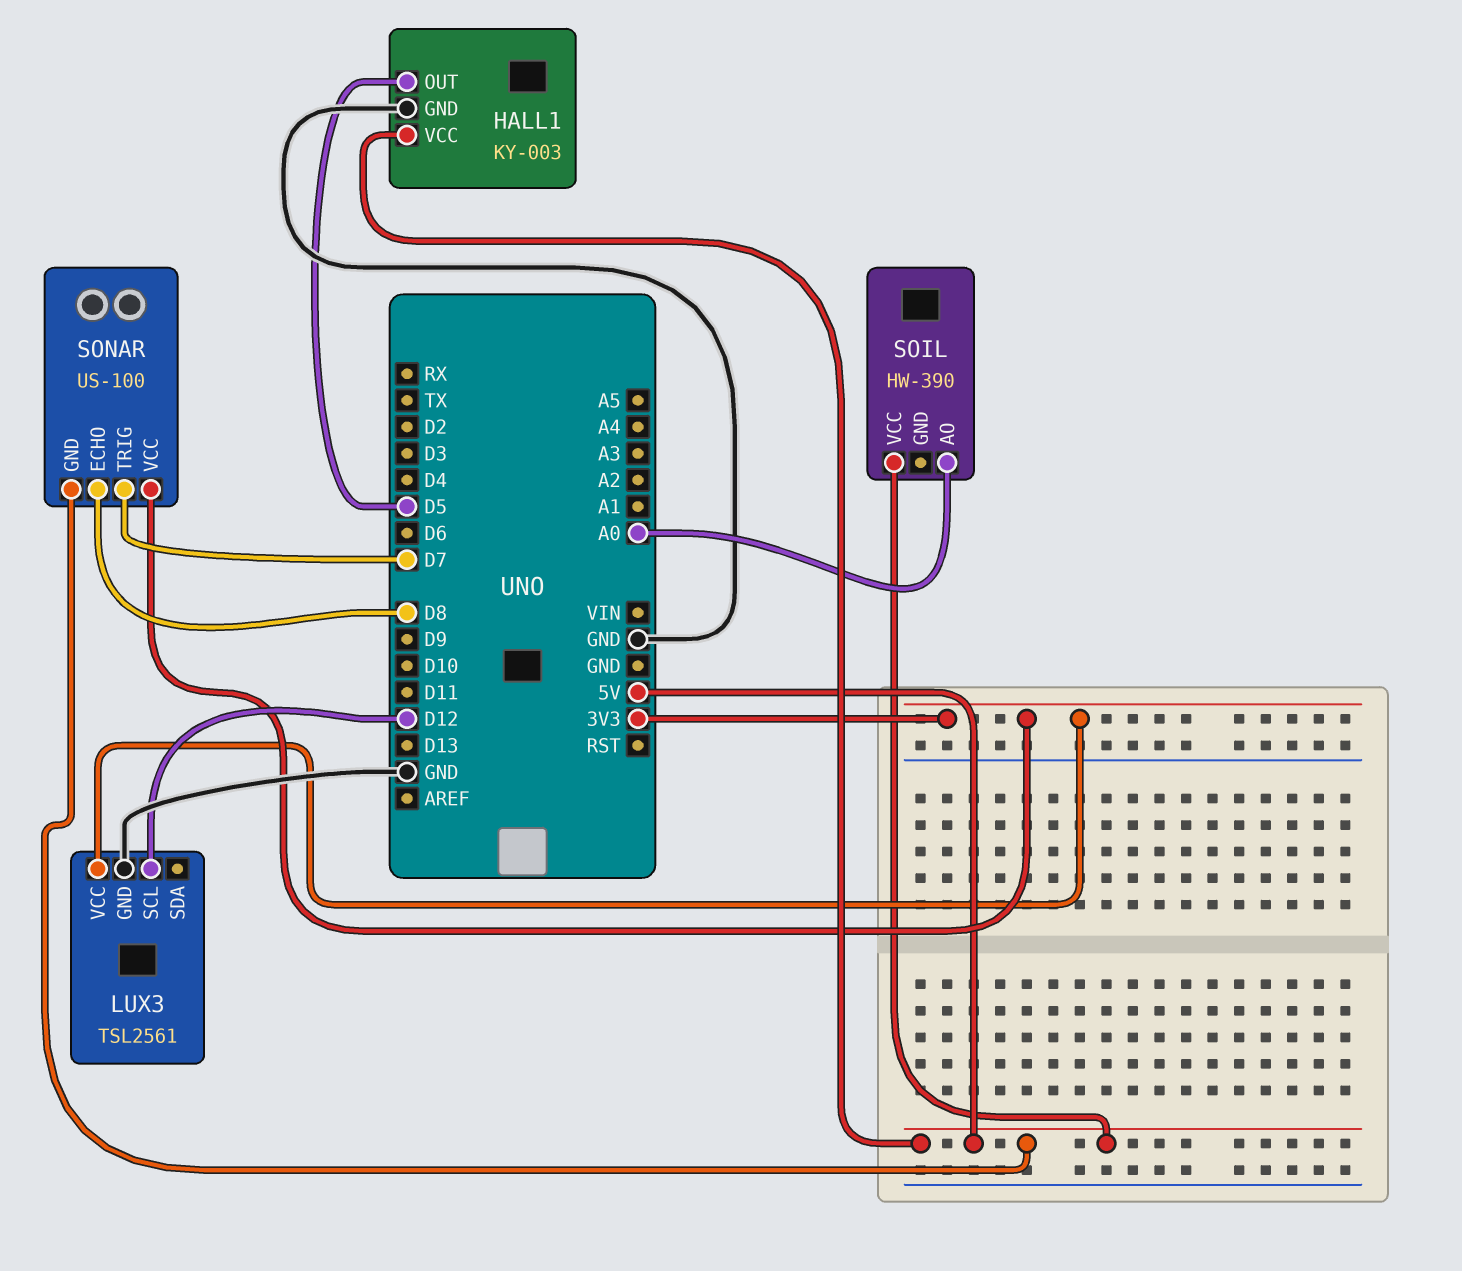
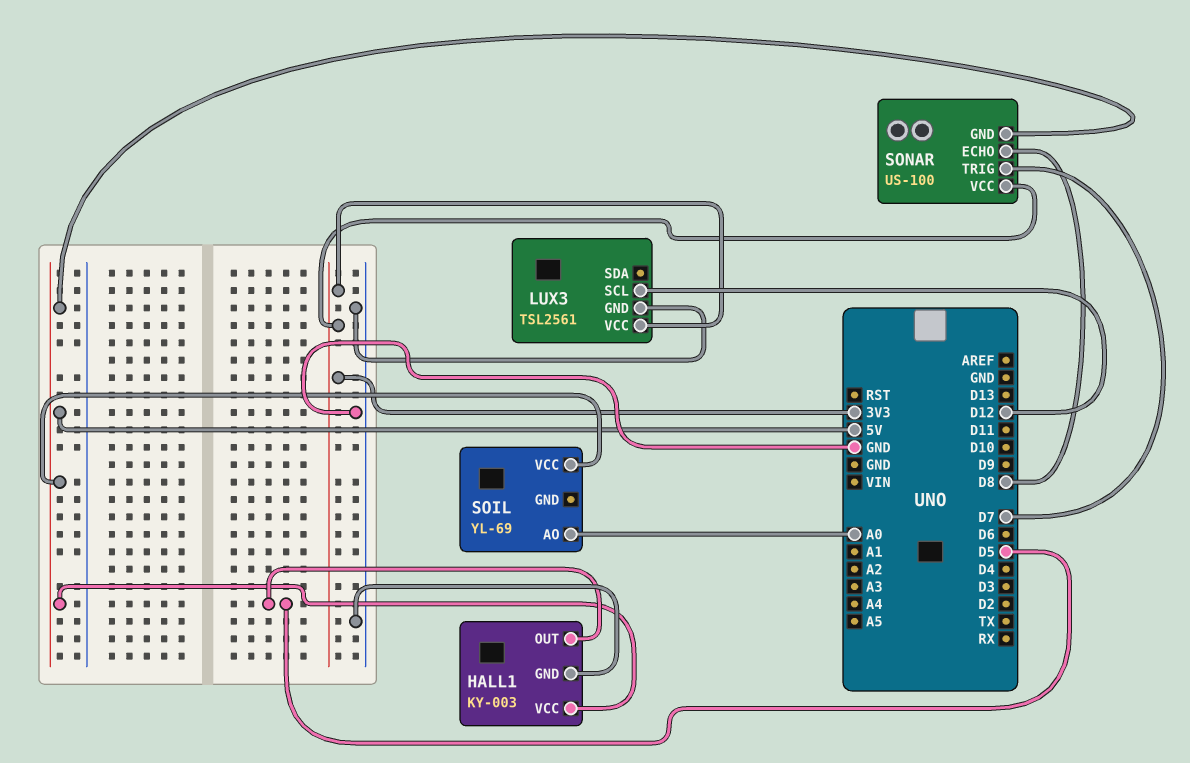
SOIL: HW-390 -> YL-69

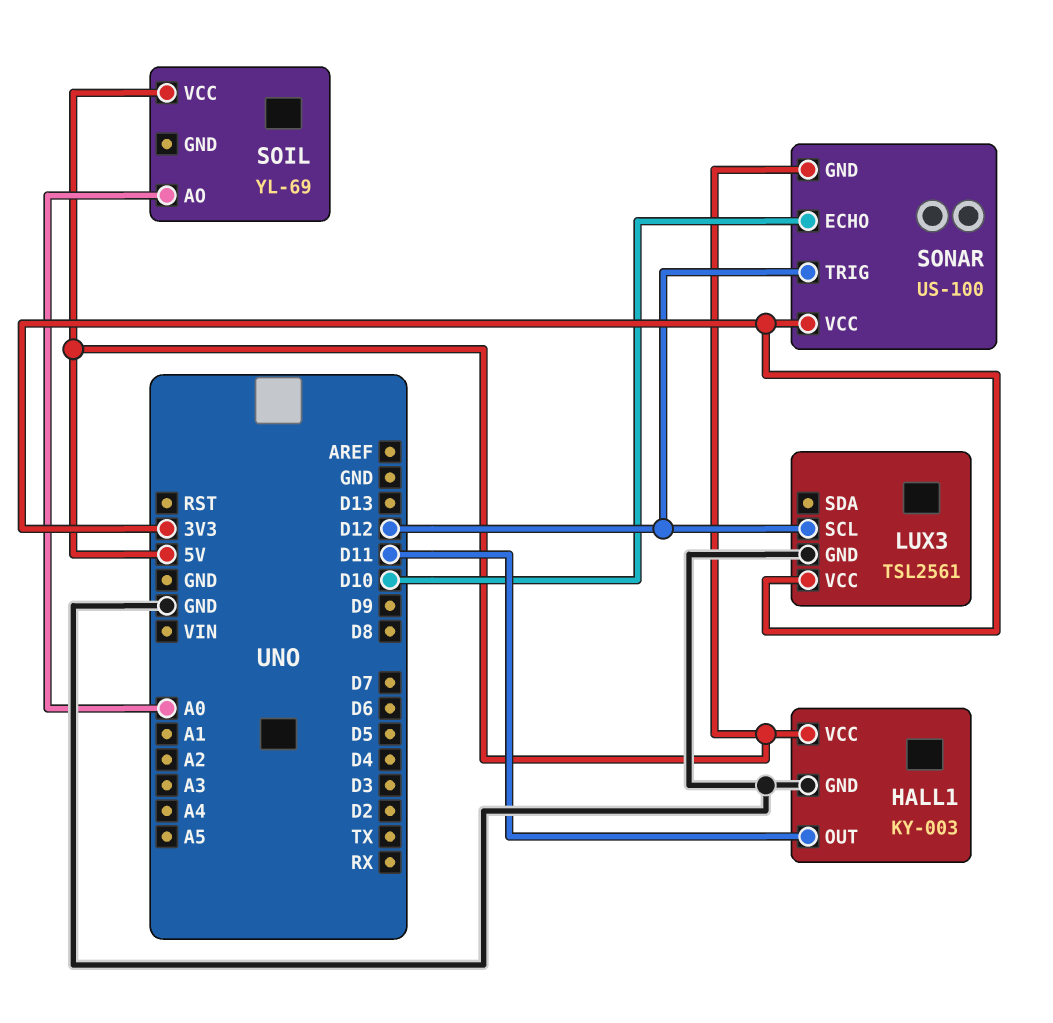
HALL1 pin OUT: D5 -> D11
SONAR pin ECHO: D8 -> D10
SONAR pin TRIG: D7 -> D12

